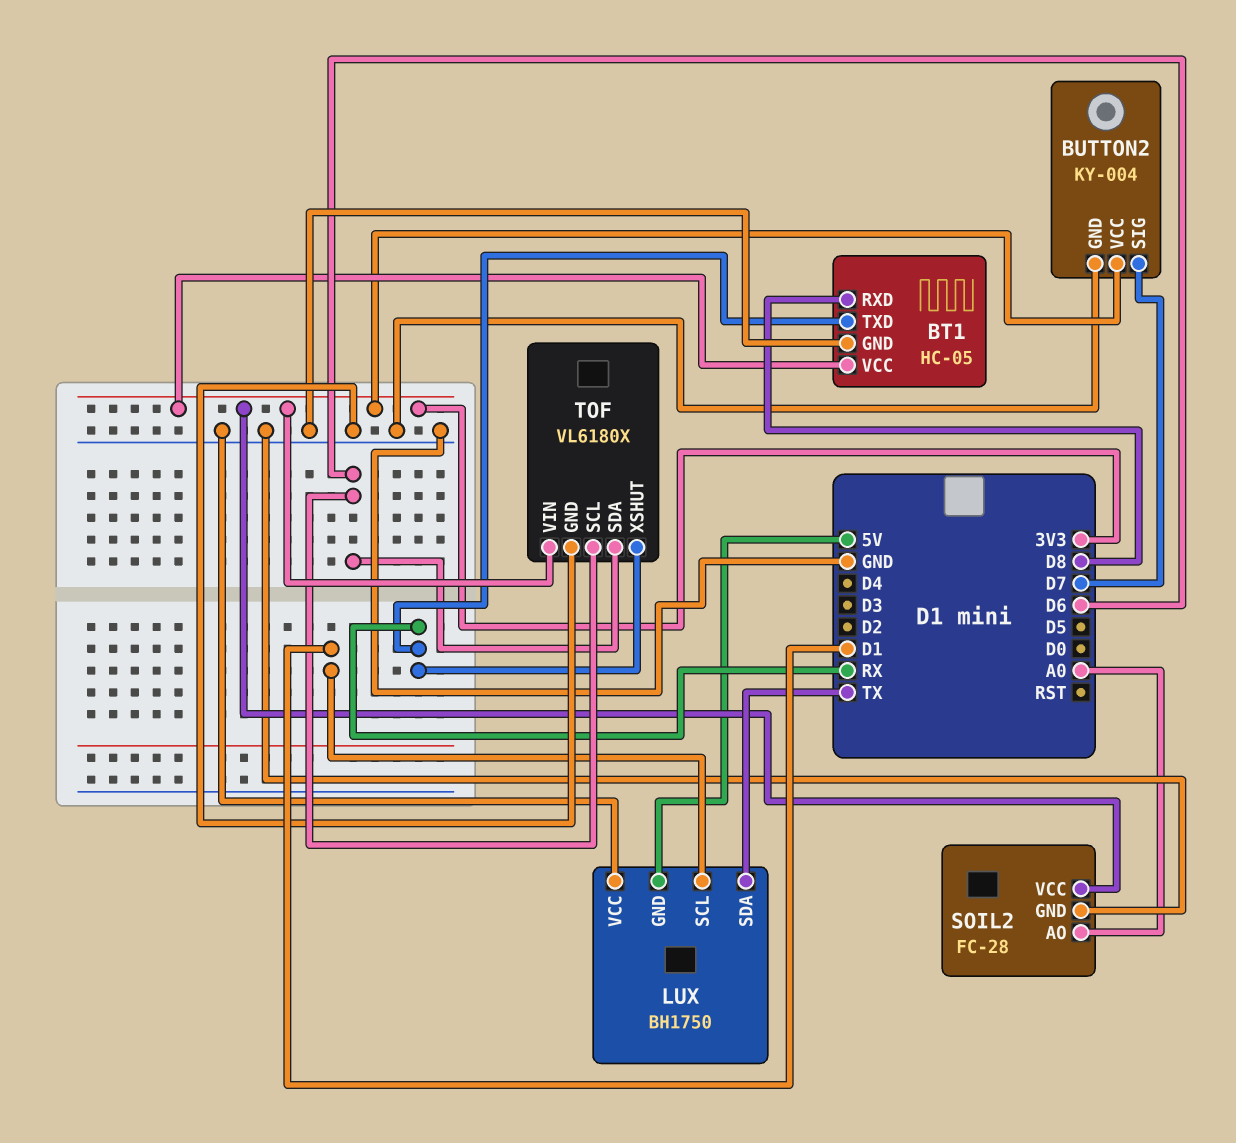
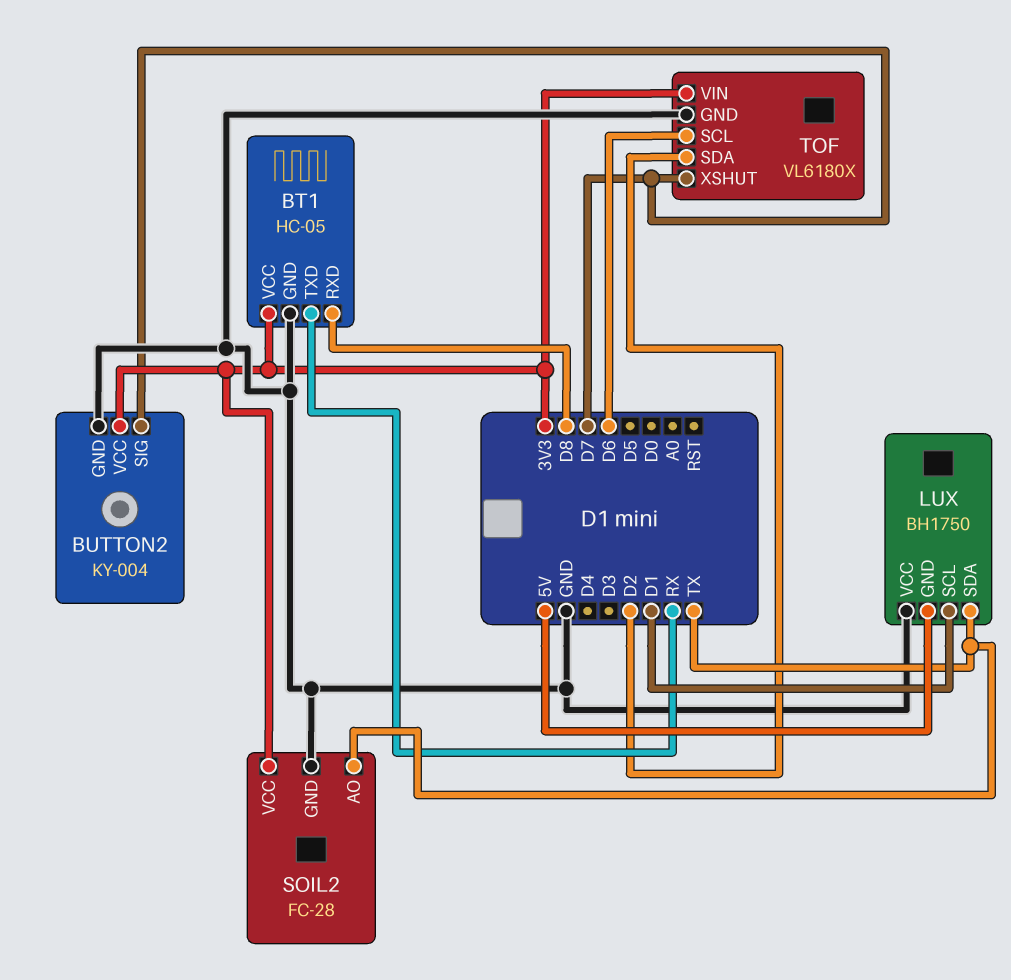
SOIL2 pin AO: A0 -> TX
TOF pin SDA: D6 -> D2
TOF pin XSHUT: RX -> D7

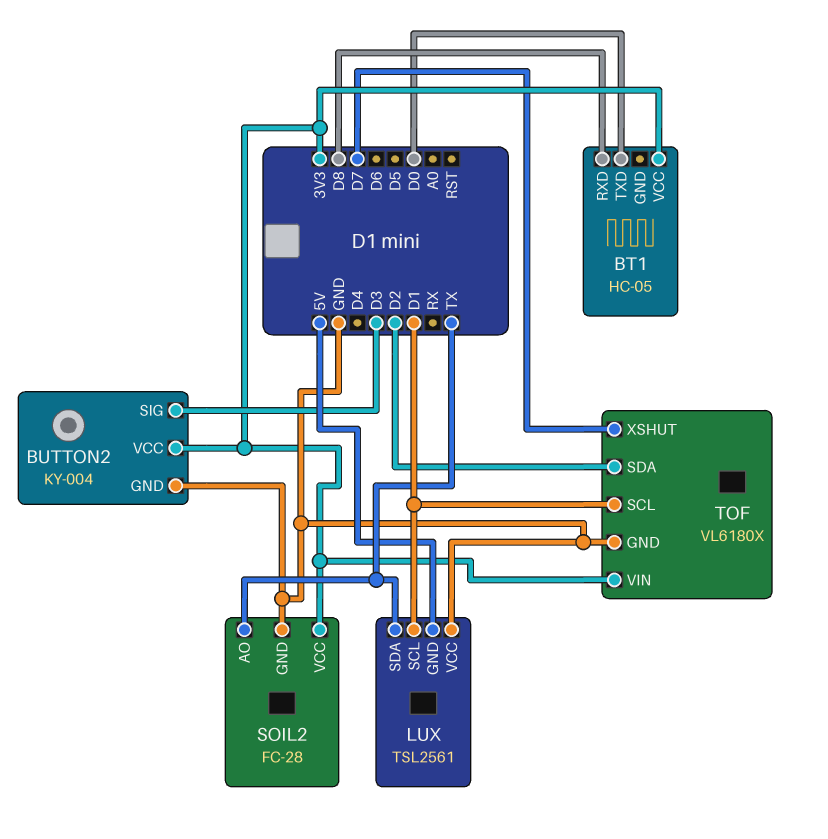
BT1 pin GND: GND -> none
BT1 pin TXD: RX -> D0
BUTTON2 pin SIG: D7 -> D3
LUX: BH1750 -> TSL2561
TOF pin SCL: D6 -> D1

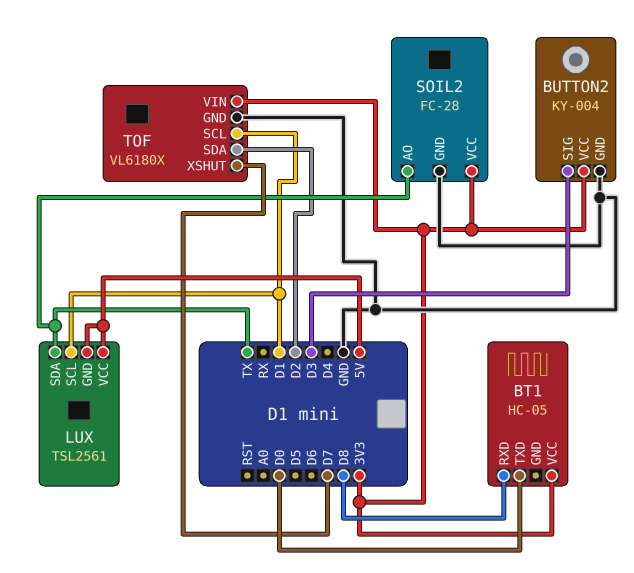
LUX pin VCC: GND -> 5V

